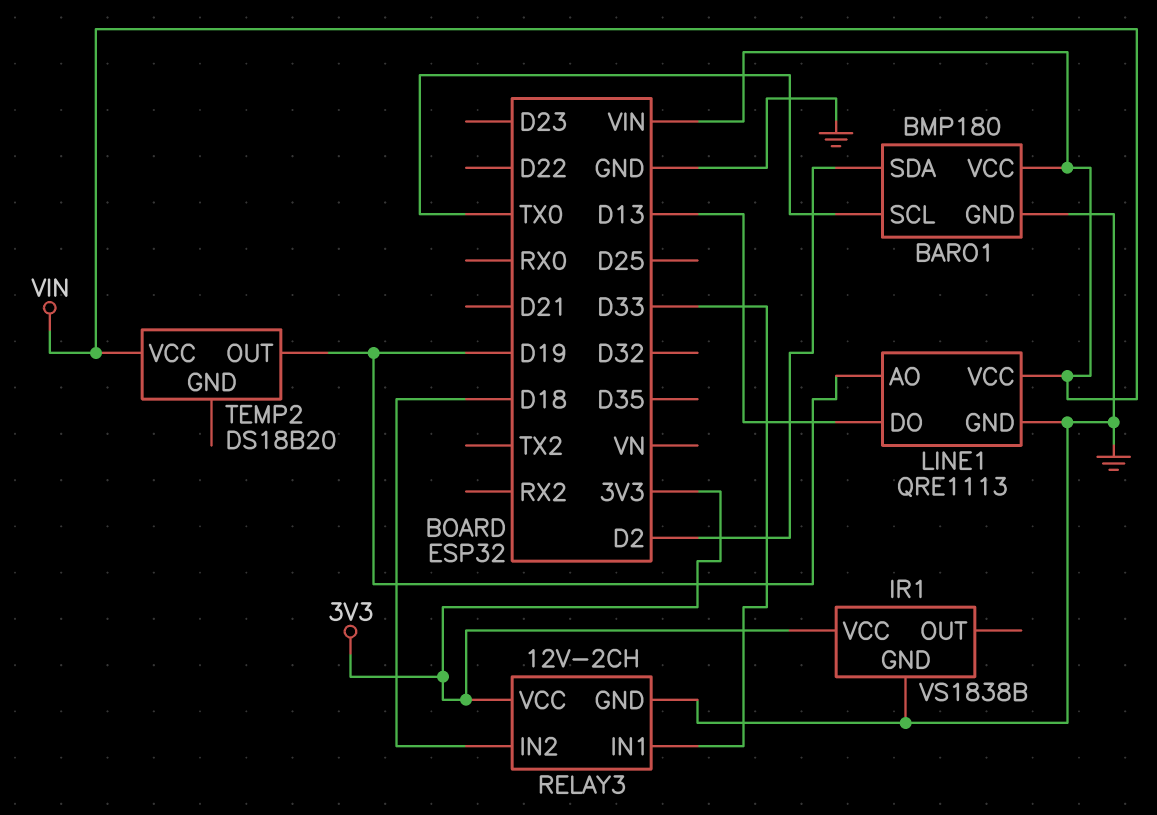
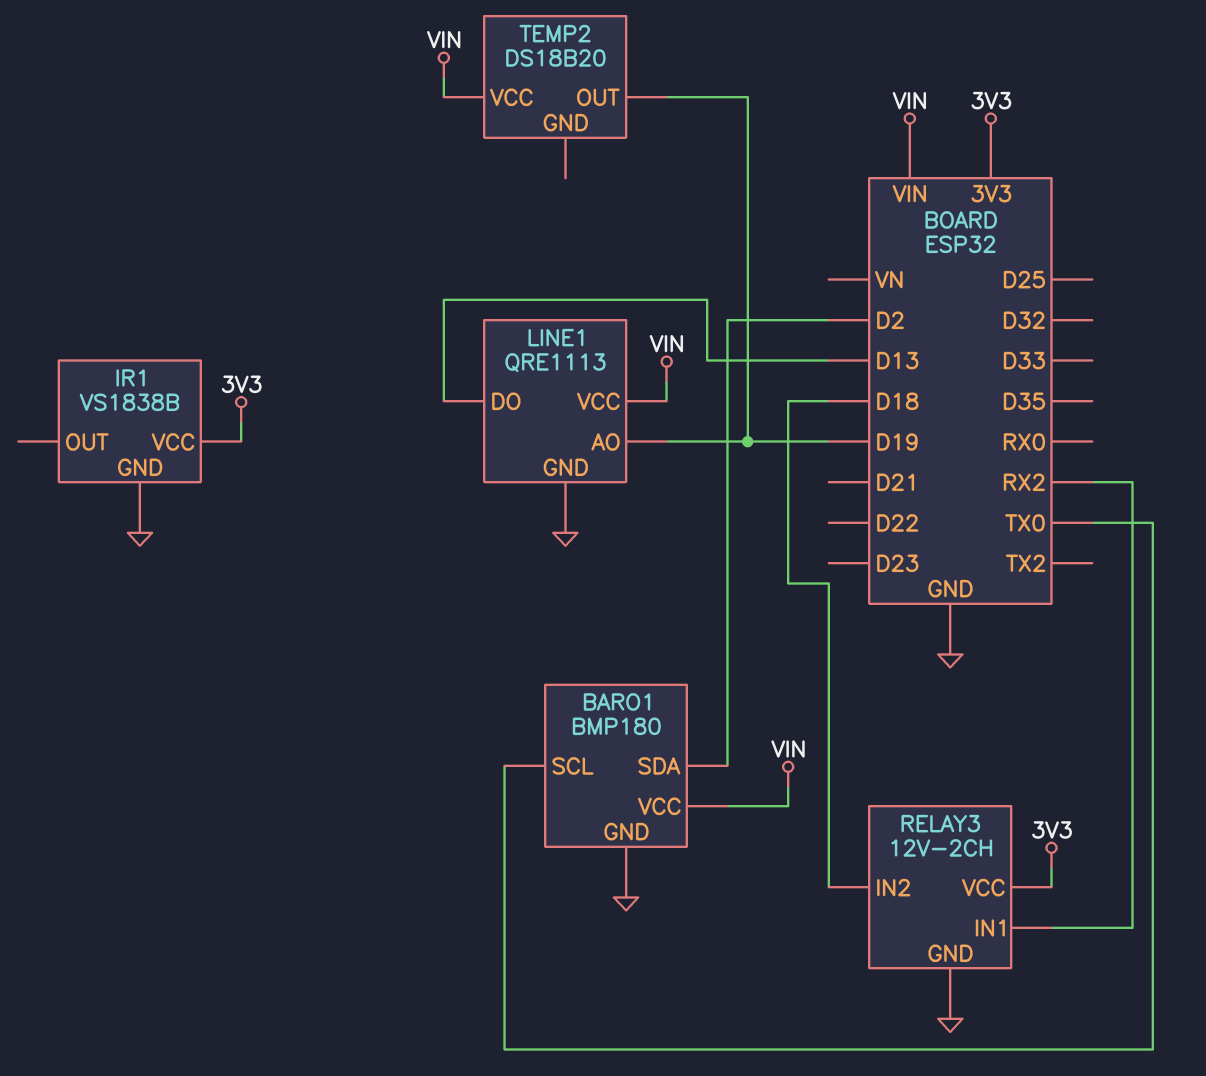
RELAY3 pin IN1: D33 -> RX2

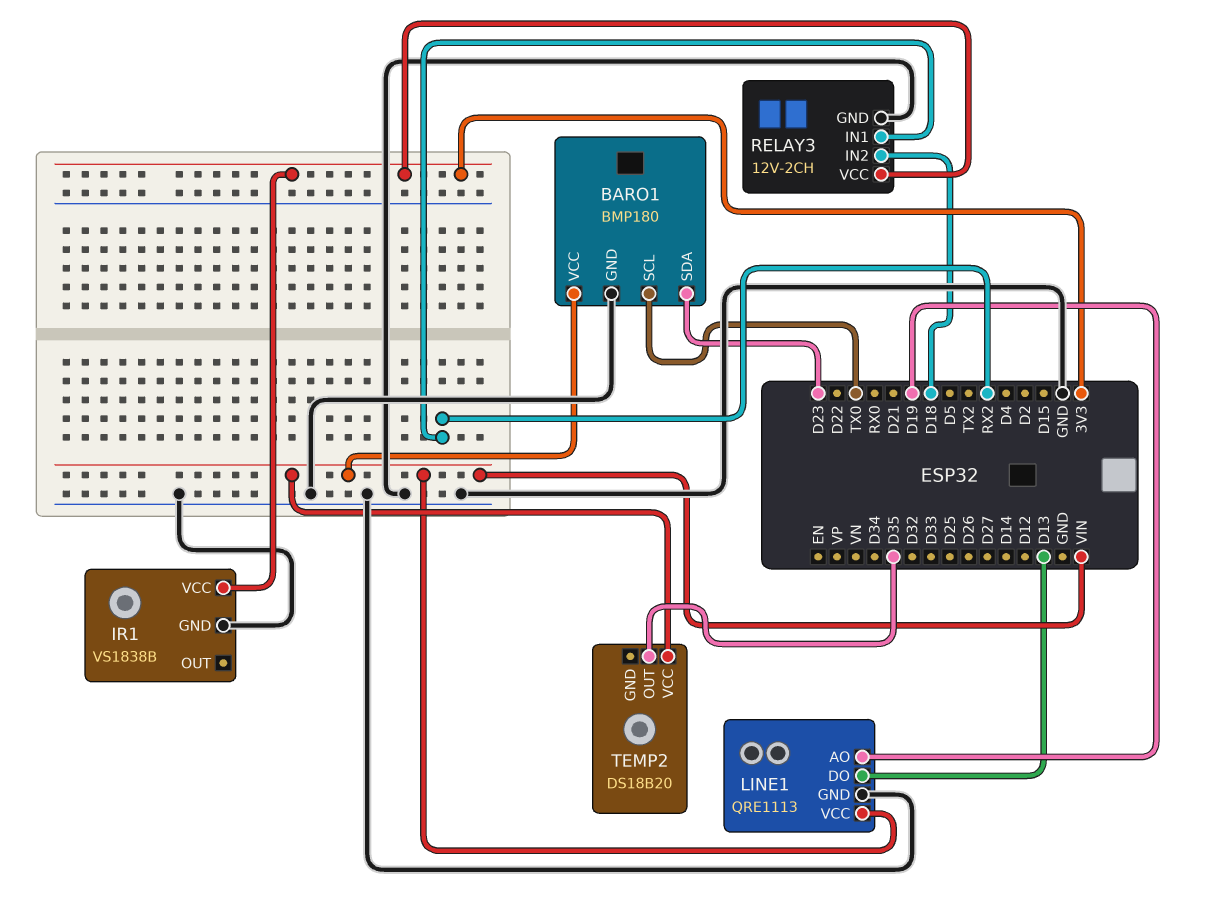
BARO1 pin SDA: D2 -> D23
TEMP2 pin OUT: D19 -> D35

